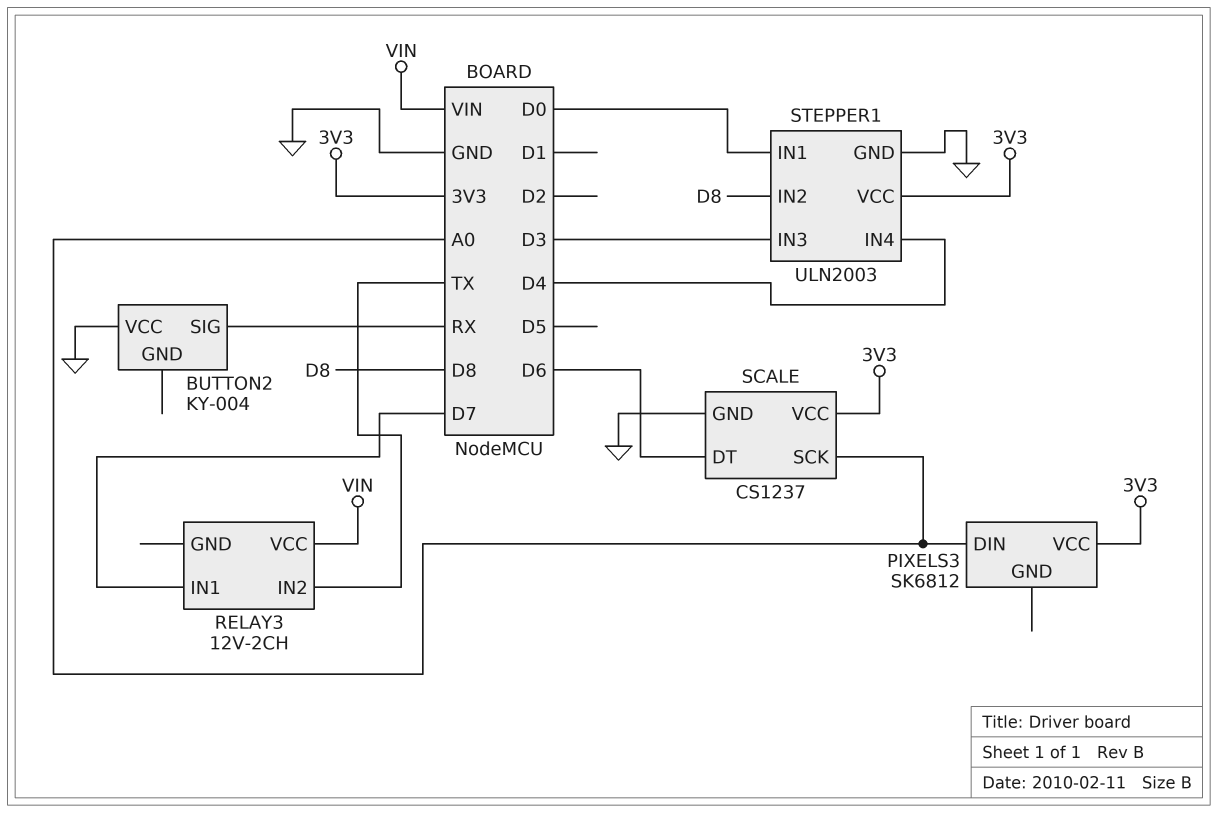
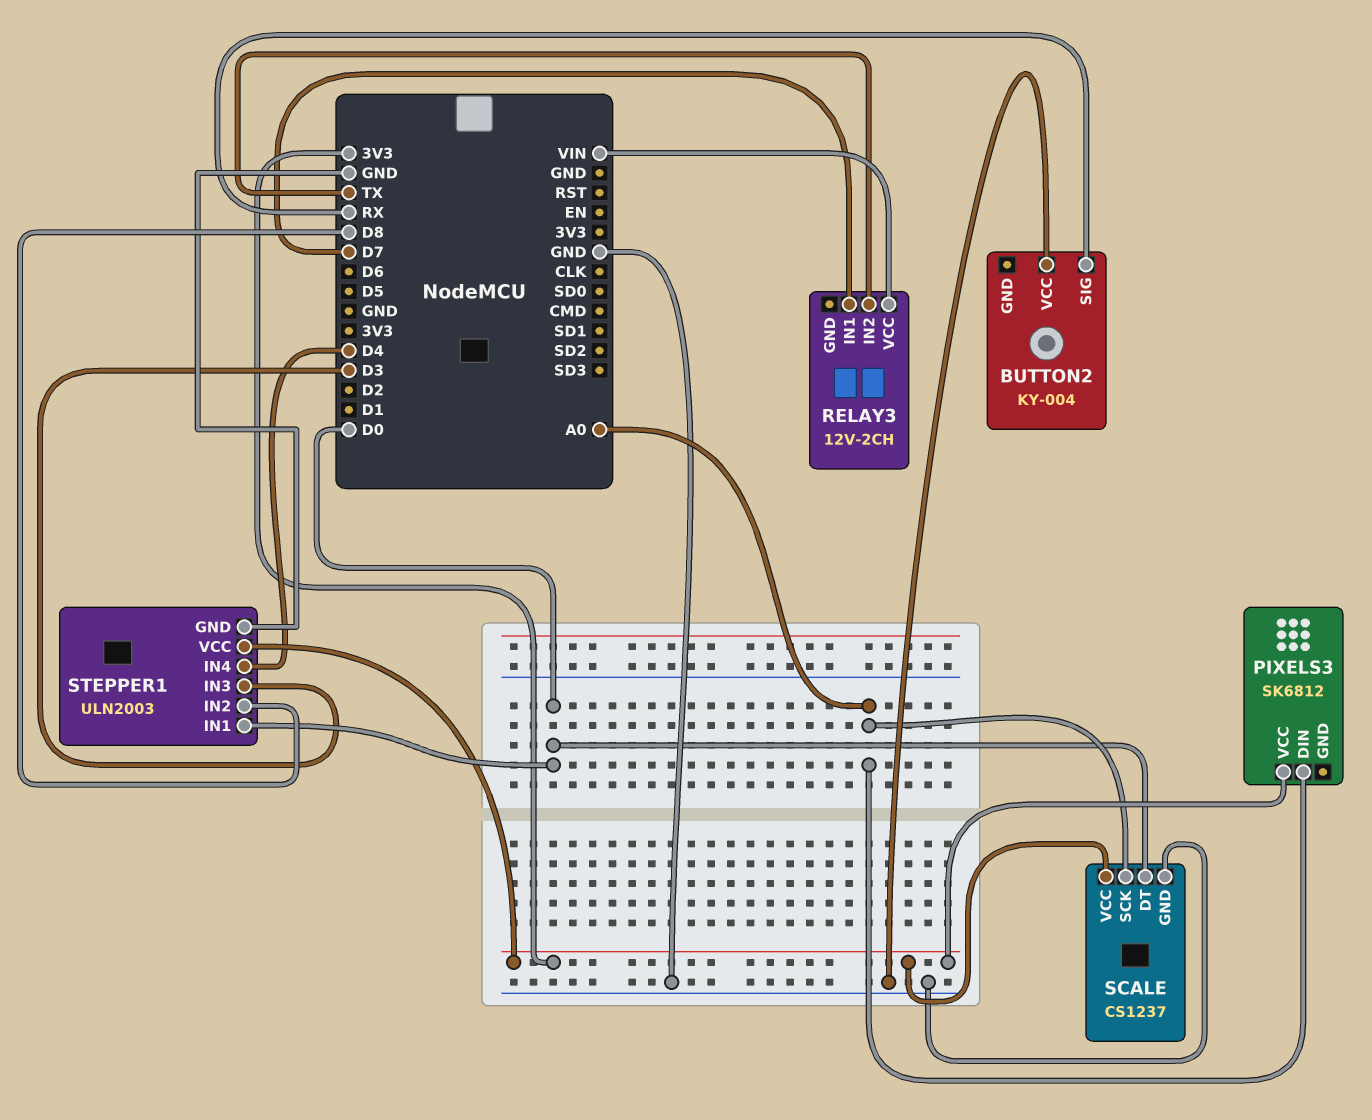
SCALE pin DT: D6 -> D0

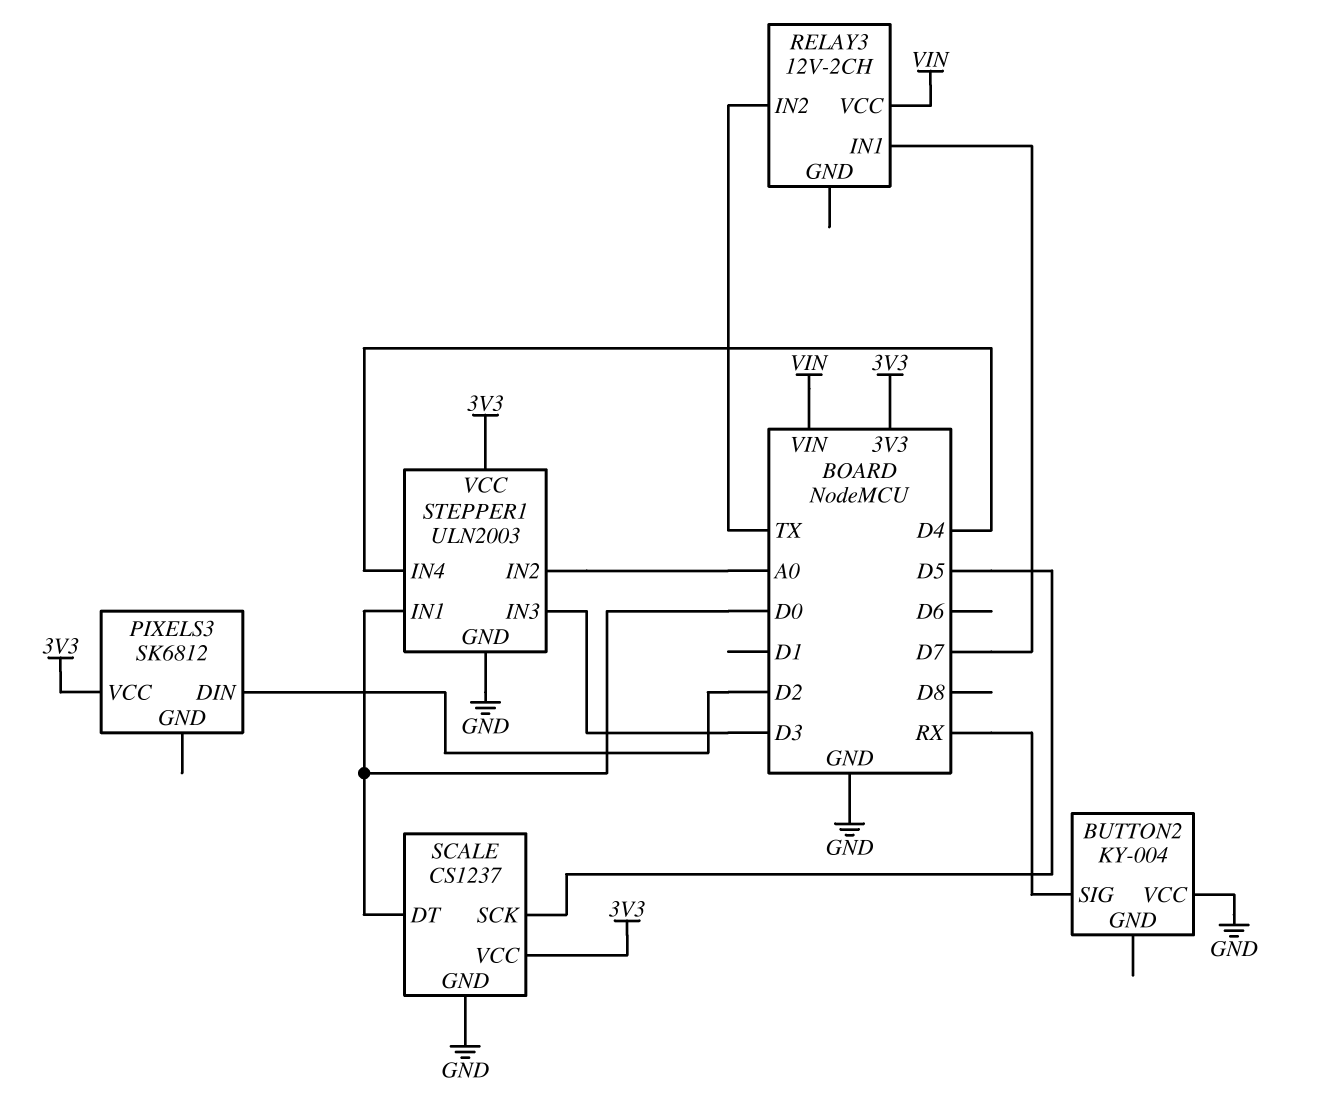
PIXELS3 pin DIN: A0 -> D2
SCALE pin SCK: A0 -> D5
STEPPER1 pin IN2: D8 -> A0

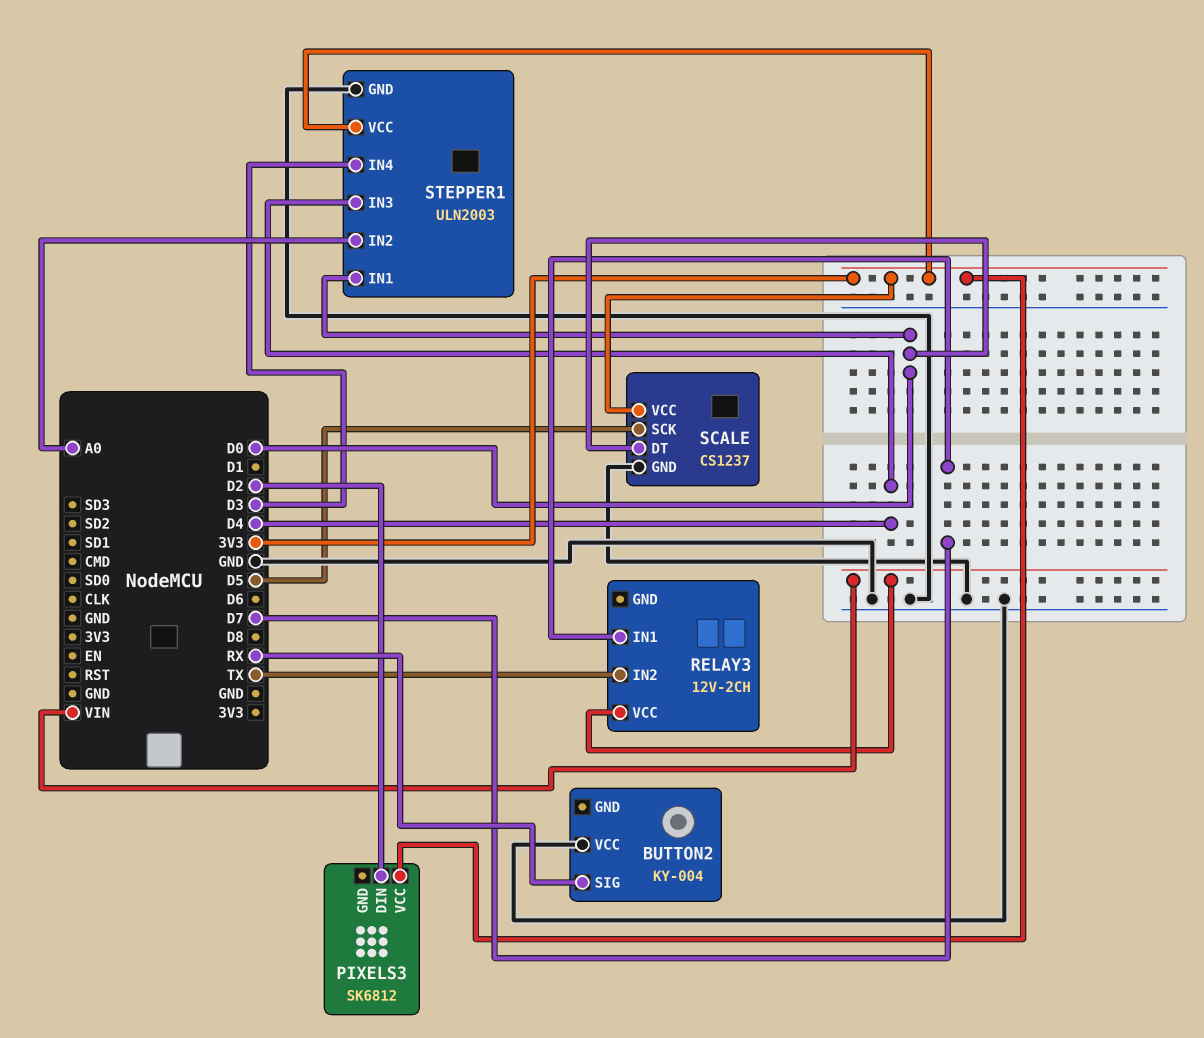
STEPPER1 pin IN3: D3 -> D4
STEPPER1 pin IN4: D4 -> D3

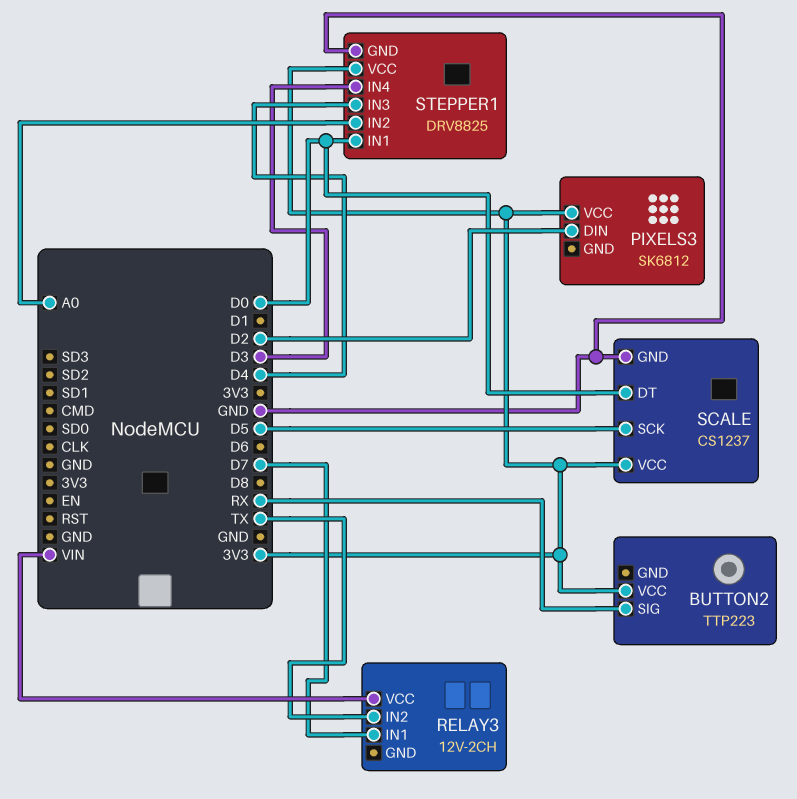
BUTTON2: KY-004 -> TTP223
BUTTON2 pin VCC: GND -> 3V3
STEPPER1: ULN2003 -> DRV8825

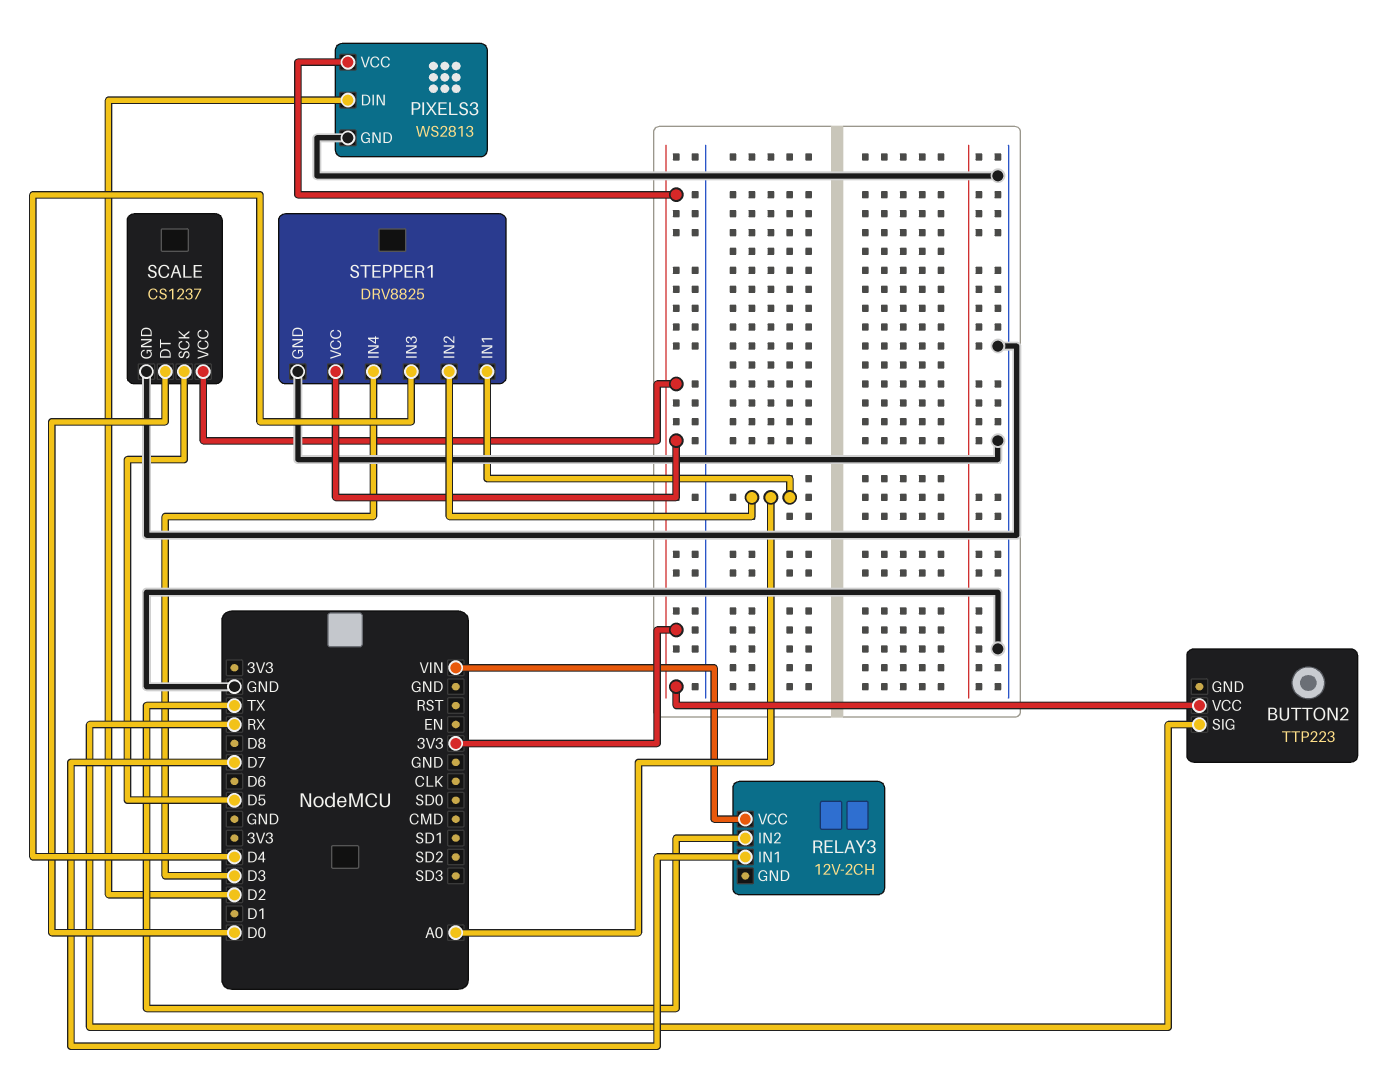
PIXELS3: SK6812 -> WS2813
PIXELS3 pin GND: none -> GND
STEPPER1 pin IN1: D0 -> A0

